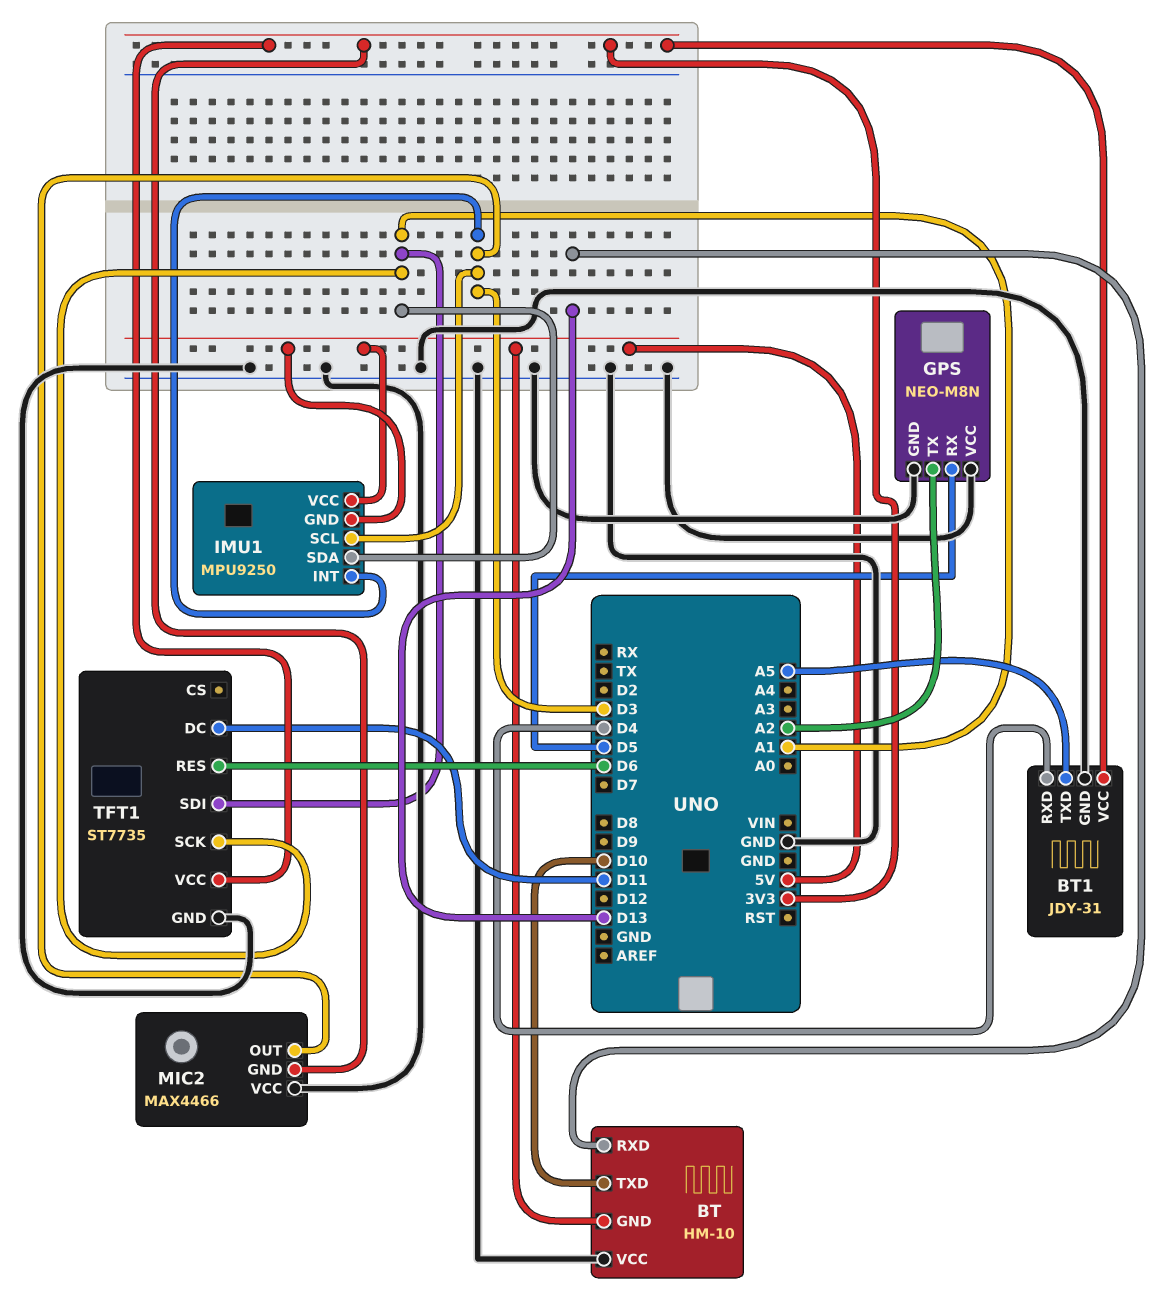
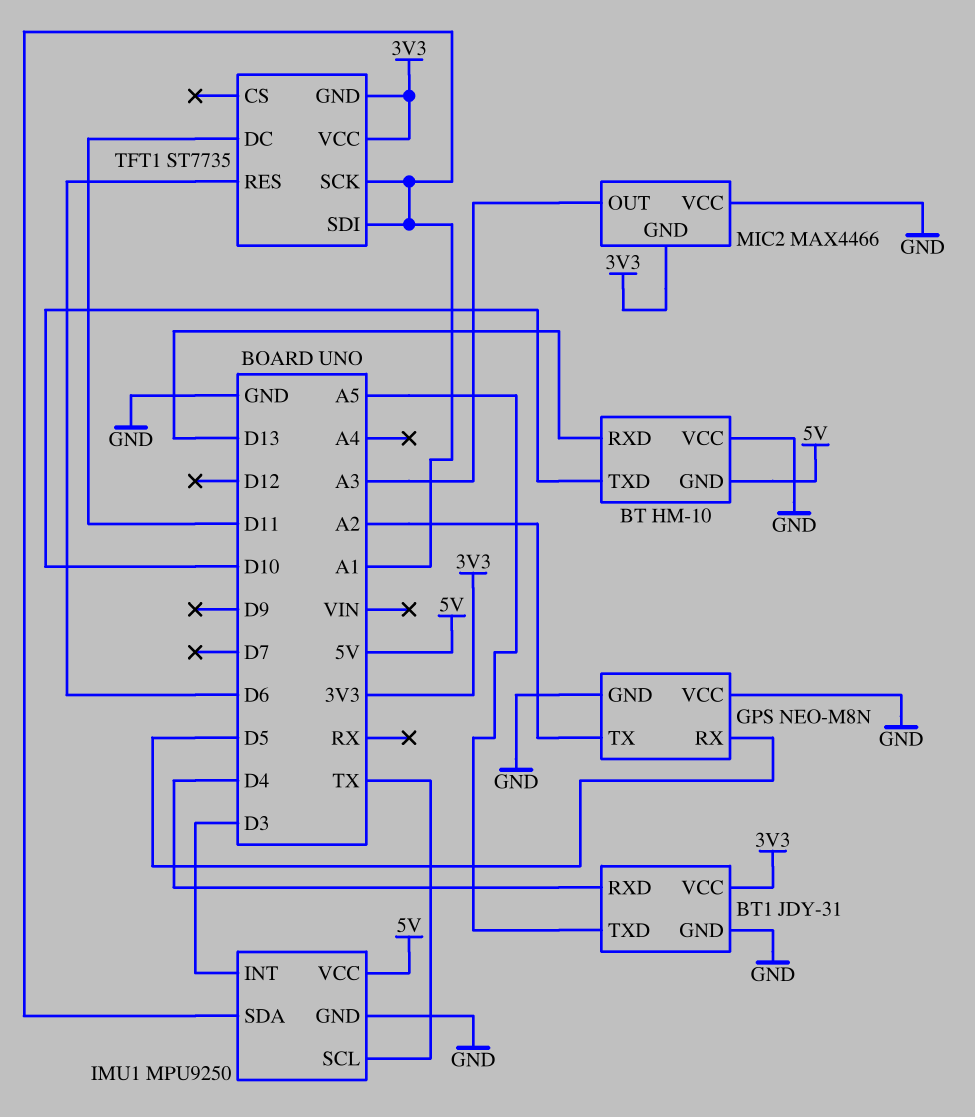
IMU1 pin GND: 5V -> GND
IMU1 pin SCL: D3 -> TX
MIC2 pin OUT: D3 -> A3
TFT1 pin GND: GND -> 3V3

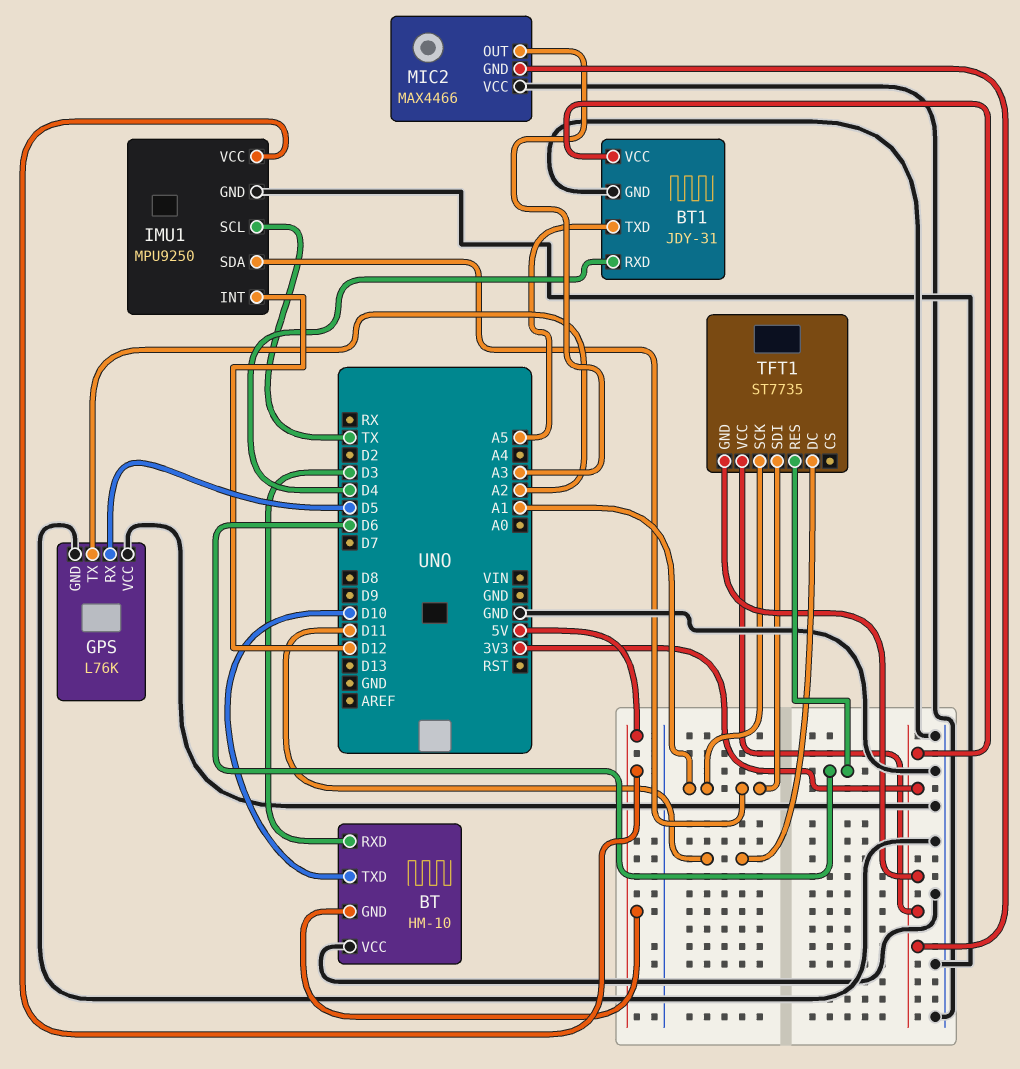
BT pin RXD: D13 -> D3
GPS: NEO-M8N -> L76K
IMU1 pin INT: D3 -> D12

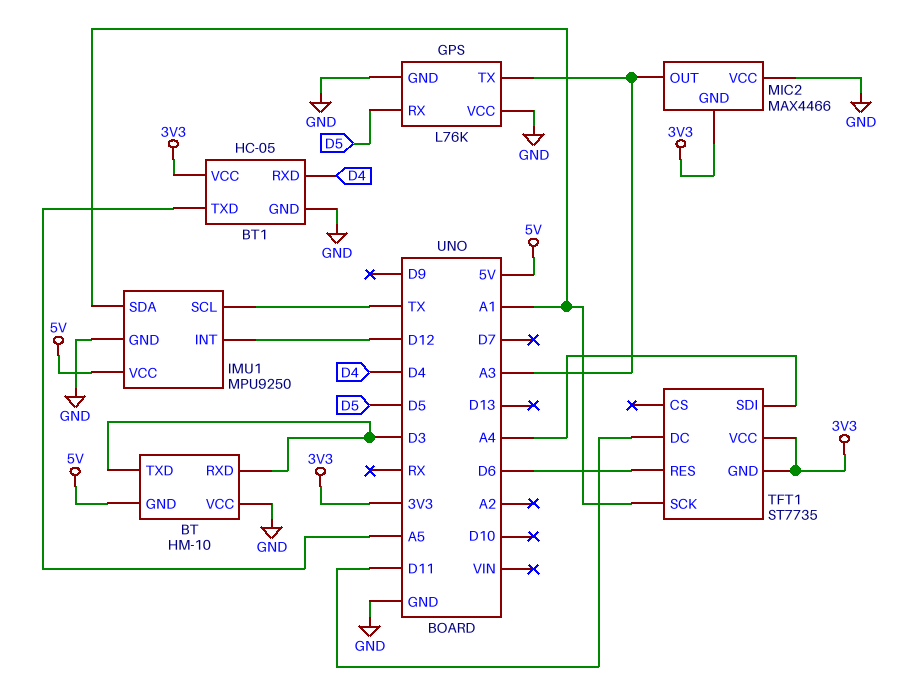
BT pin TXD: D10 -> D3
BT1: JDY-31 -> HC-05
GPS pin TX: A2 -> A3
TFT1 pin SDI: A1 -> A4

